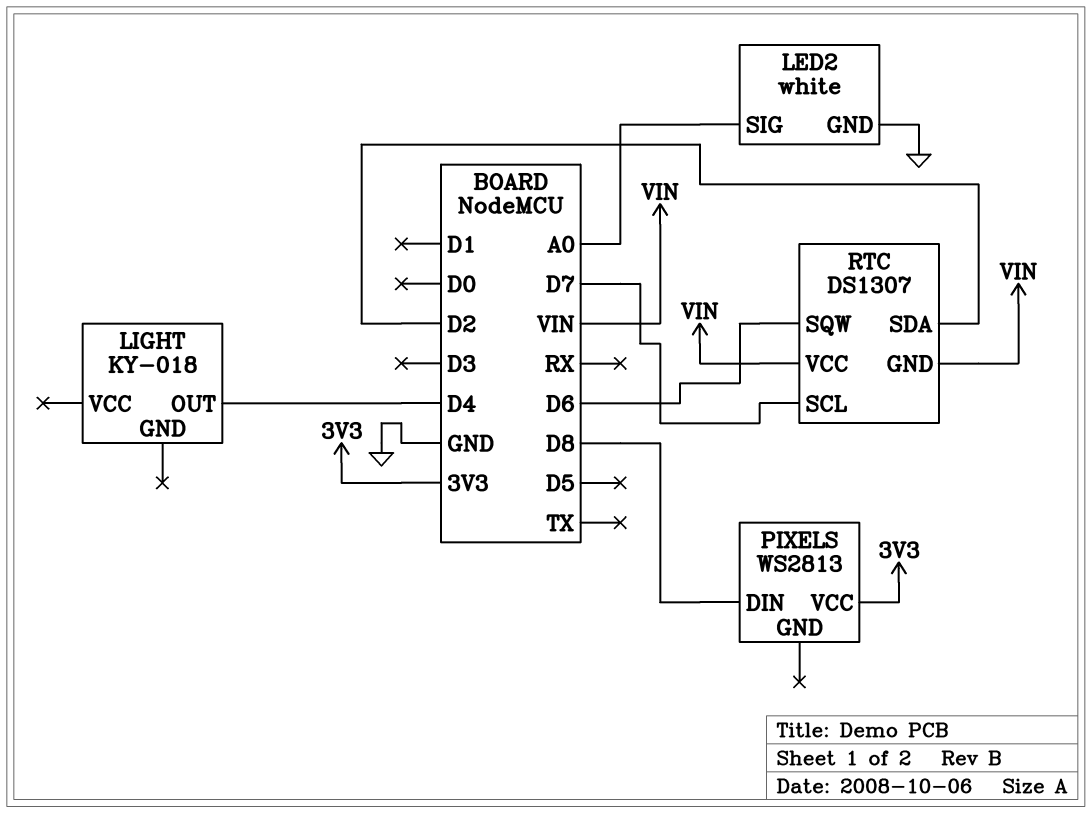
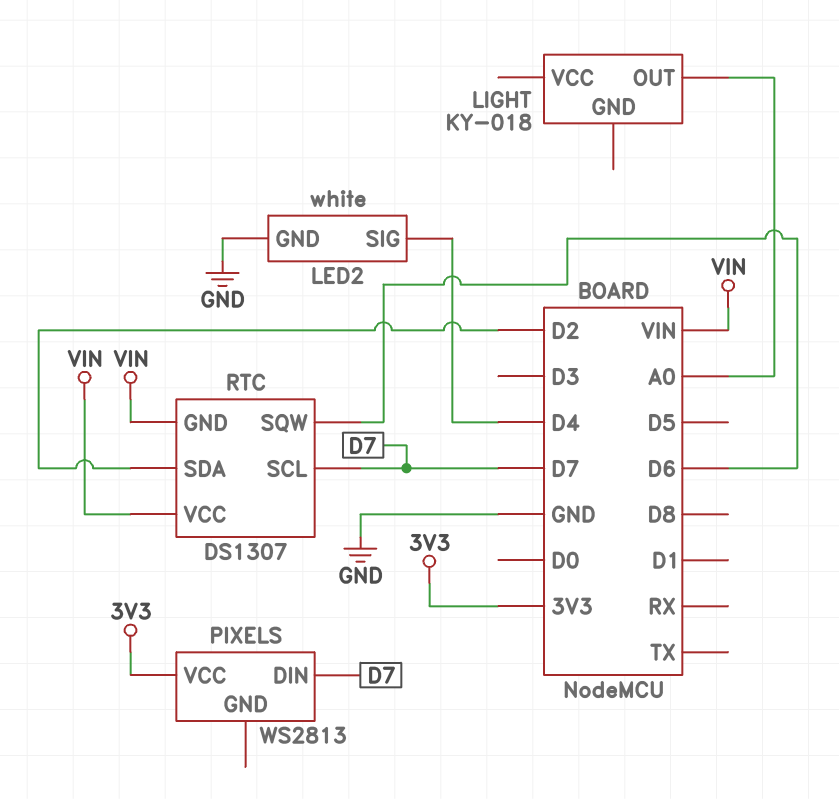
LED2 pin SIG: A0 -> D4
LIGHT pin OUT: D4 -> A0
PIXELS pin DIN: D8 -> D7

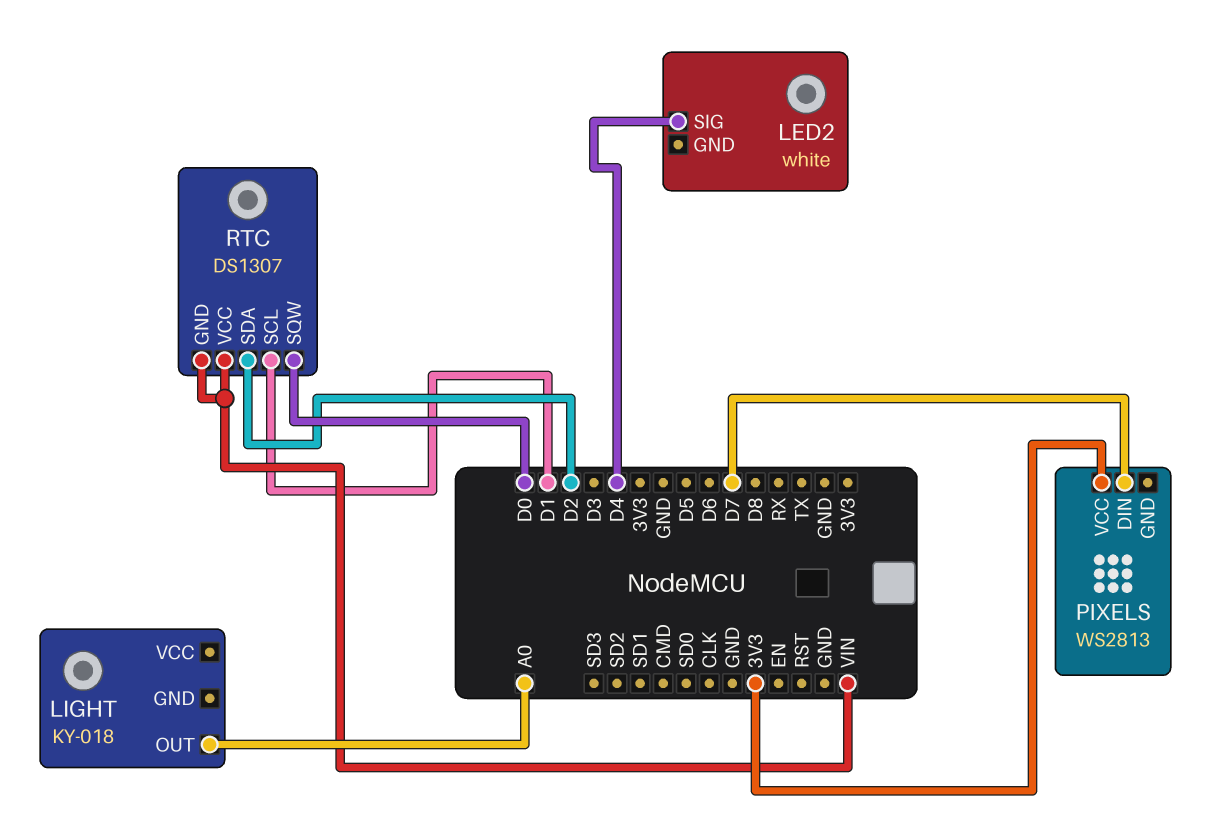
LED2 pin GND: GND -> none
RTC pin SCL: D7 -> D1
RTC pin SQW: D6 -> D0

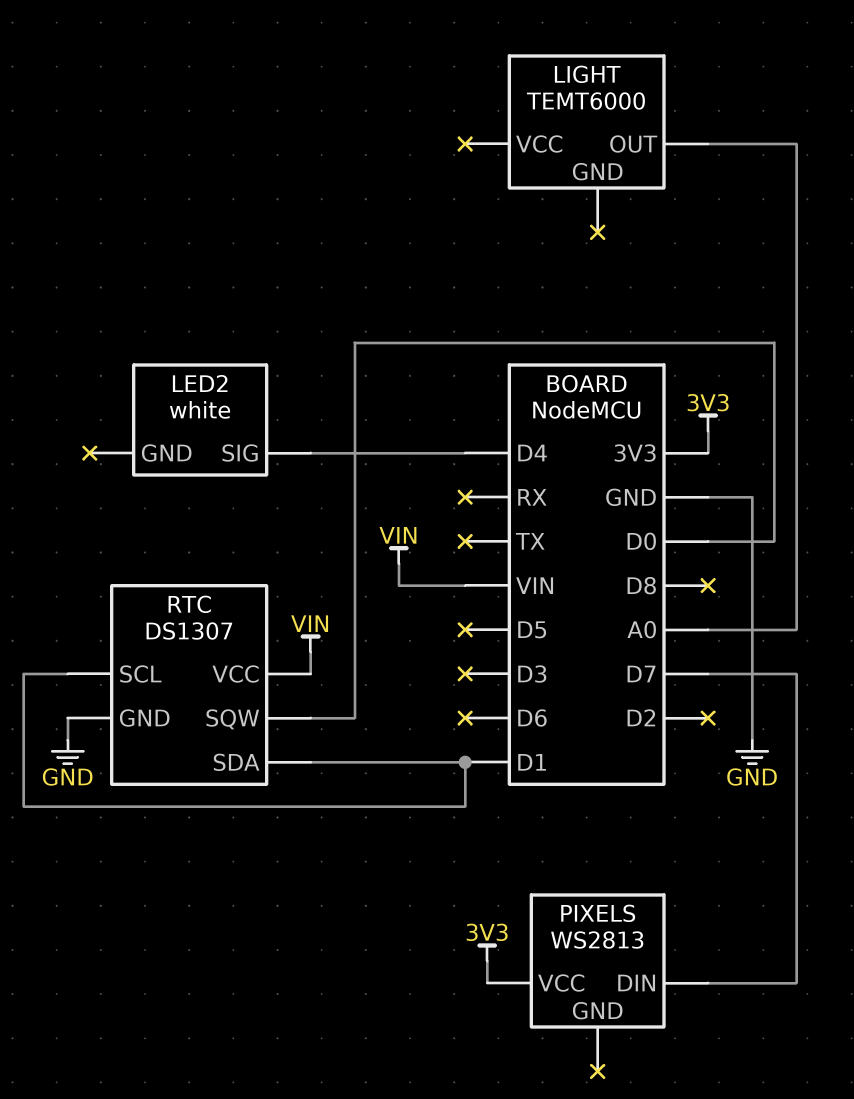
LIGHT: KY-018 -> TEMT6000
RTC pin GND: VIN -> GND
RTC pin SDA: D2 -> D1

